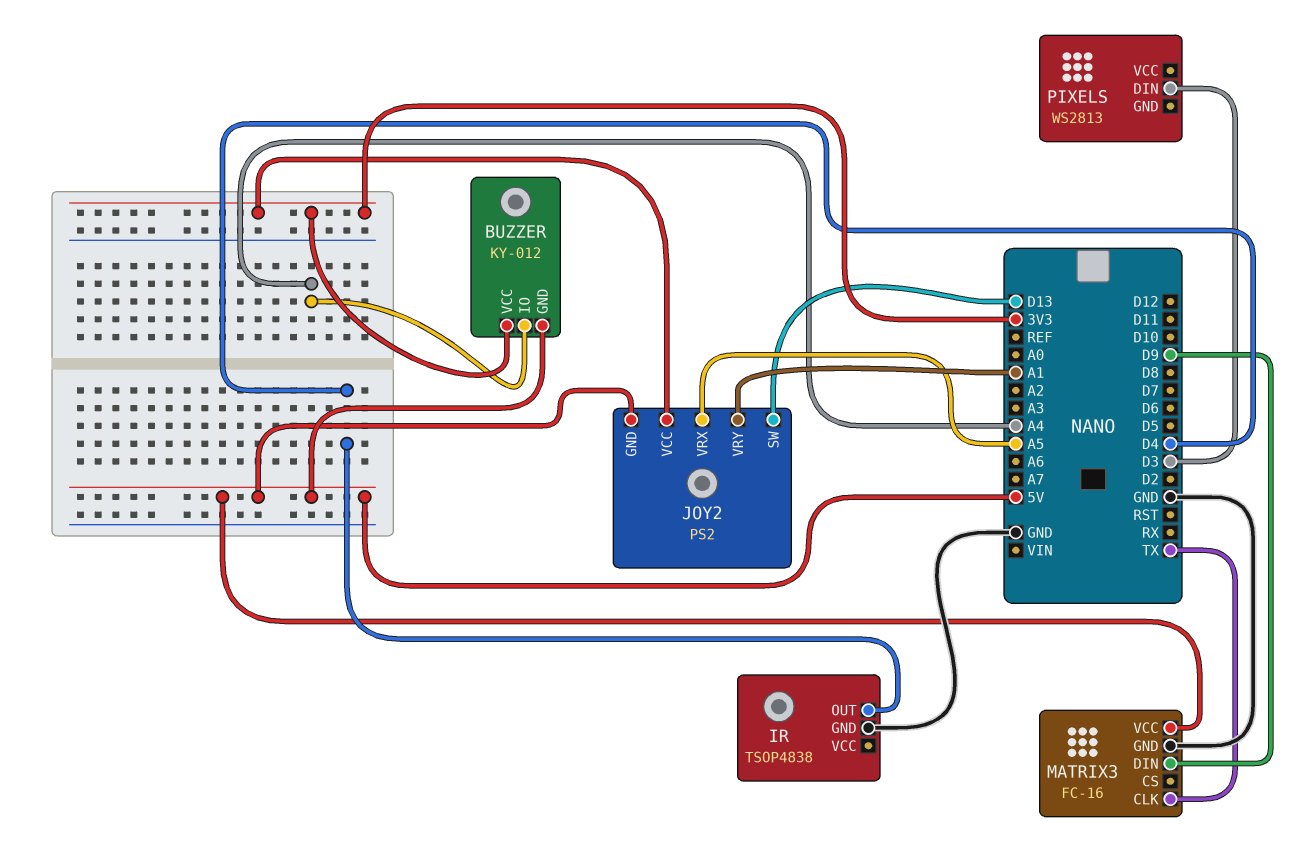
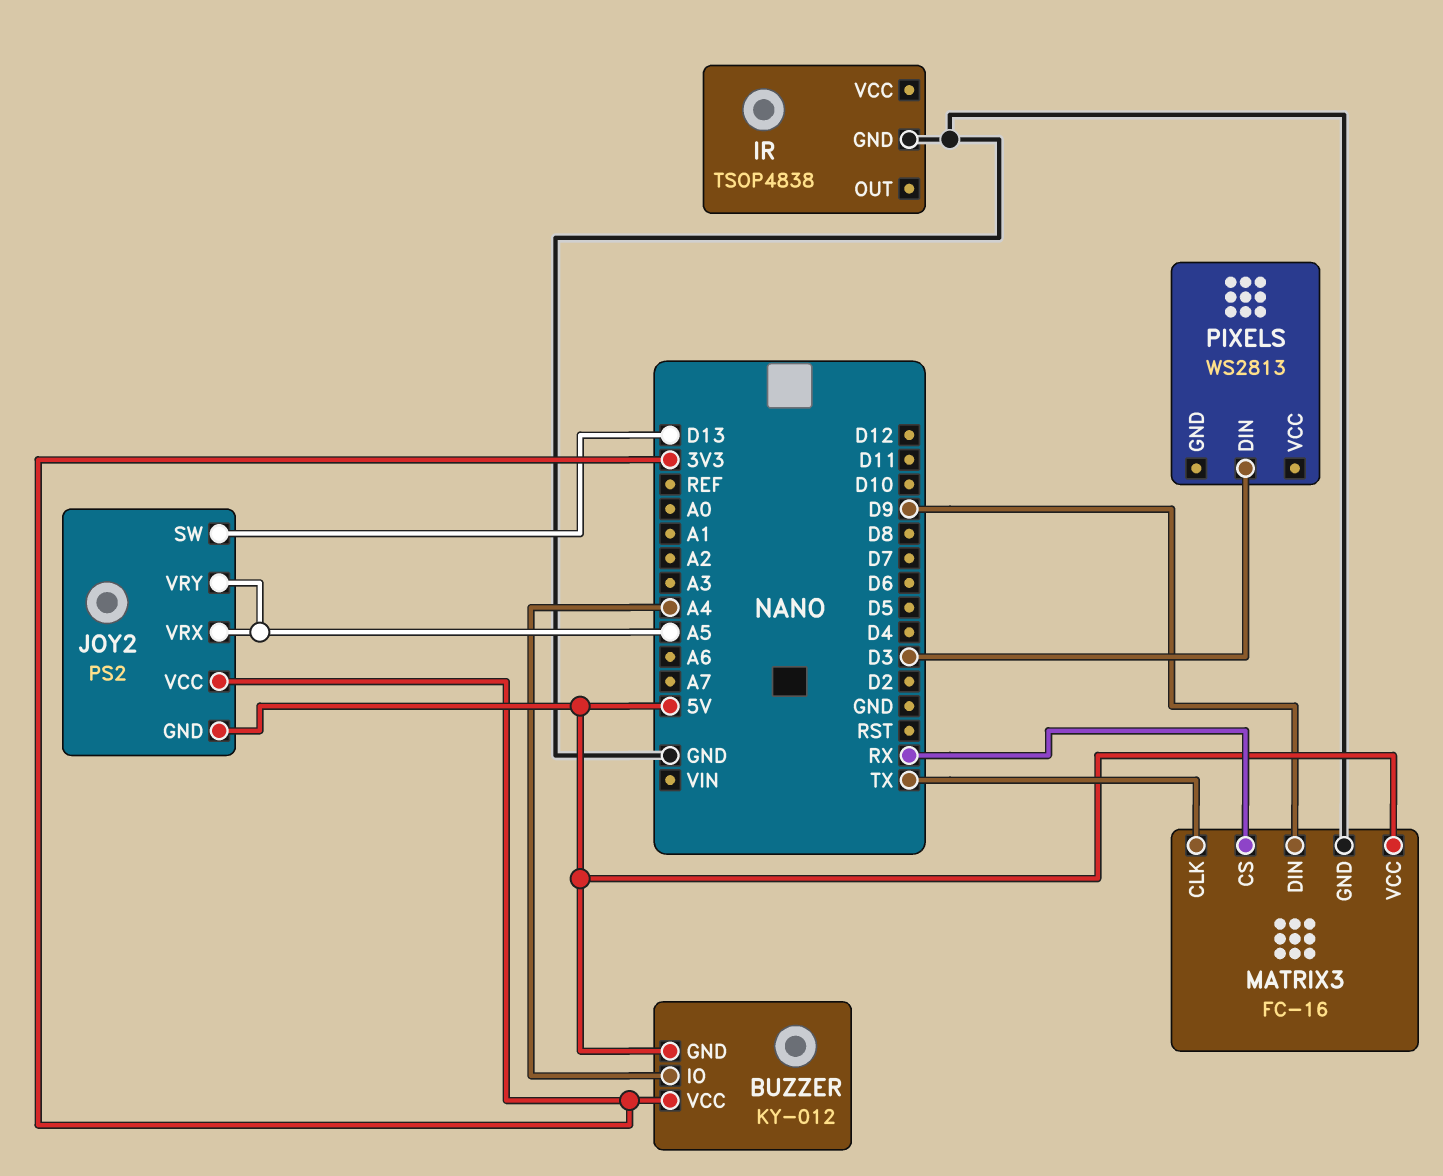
IR pin OUT: D4 -> none
JOY2 pin VRY: A1 -> A5
MATRIX3 pin CS: none -> RX

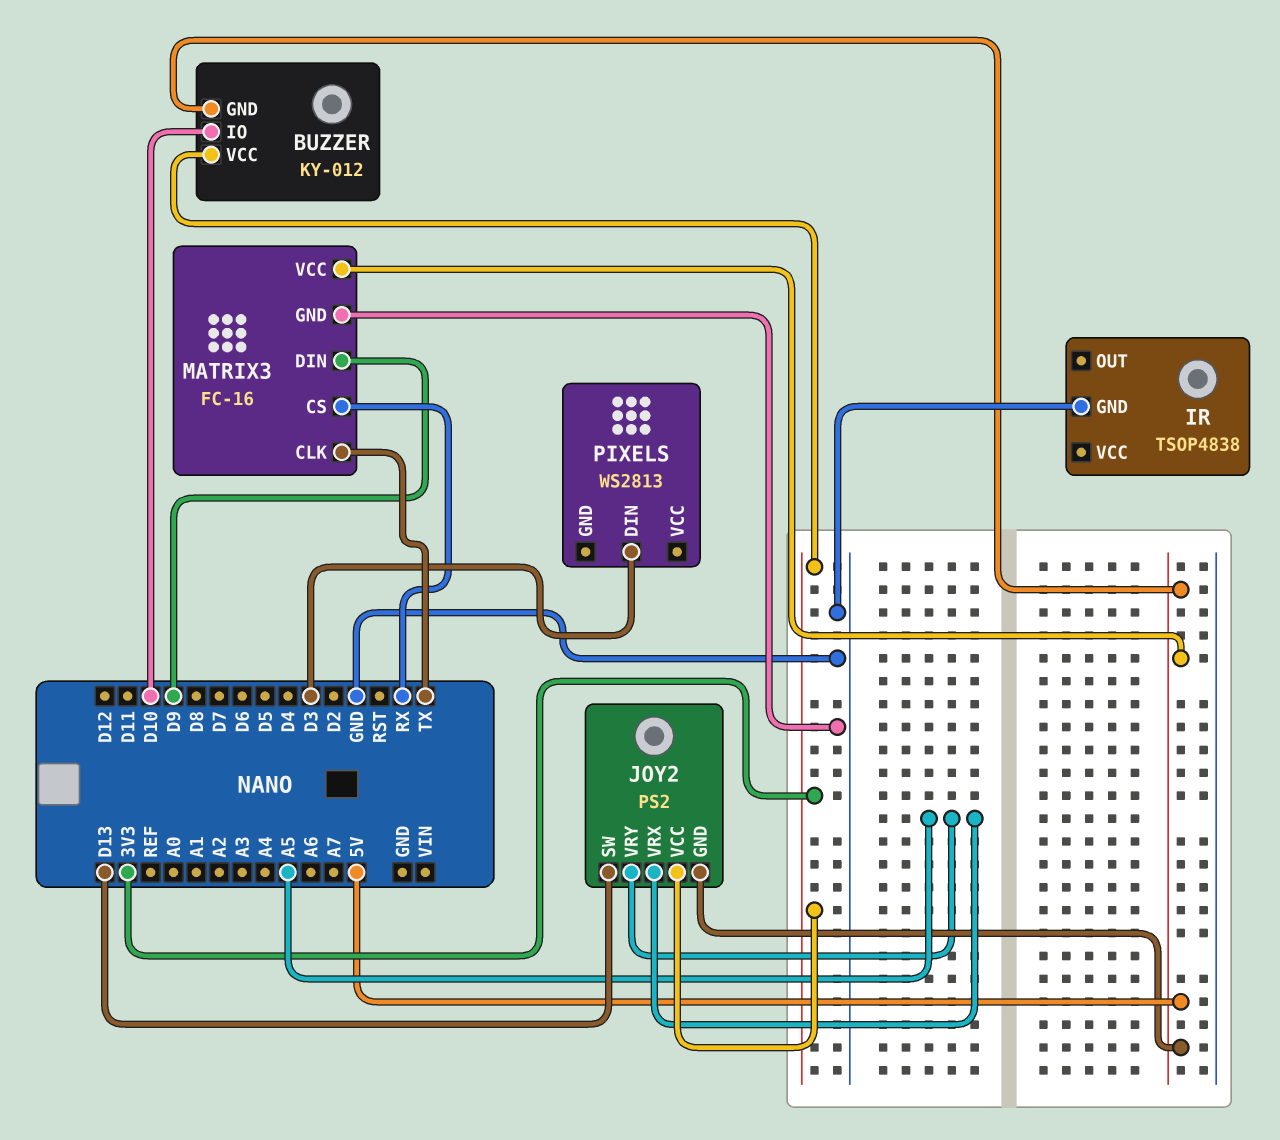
BUZZER pin IO: A4 -> D10

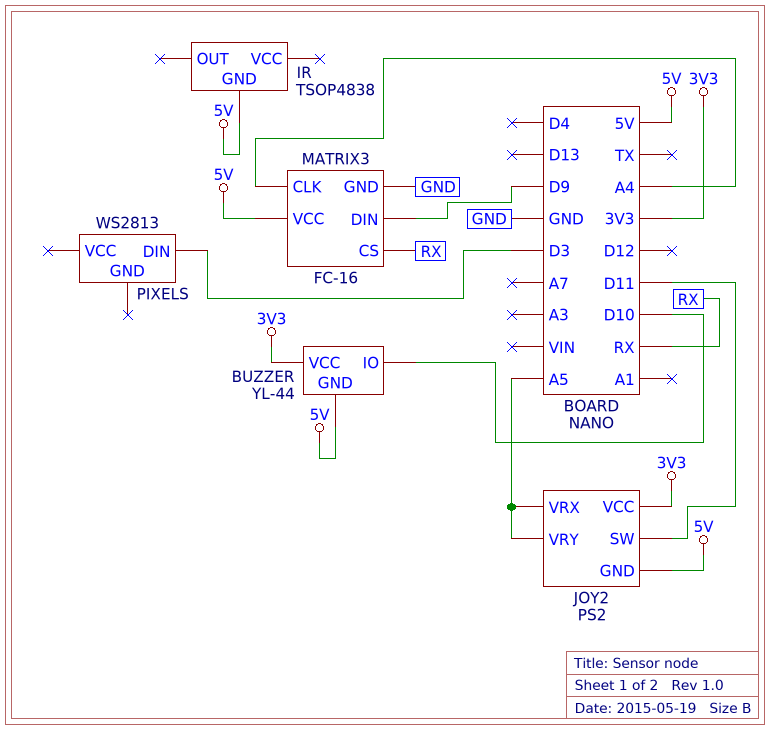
BUZZER: KY-012 -> YL-44
IR pin GND: GND -> 5V
JOY2 pin SW: D13 -> D11
MATRIX3 pin CLK: TX -> A4

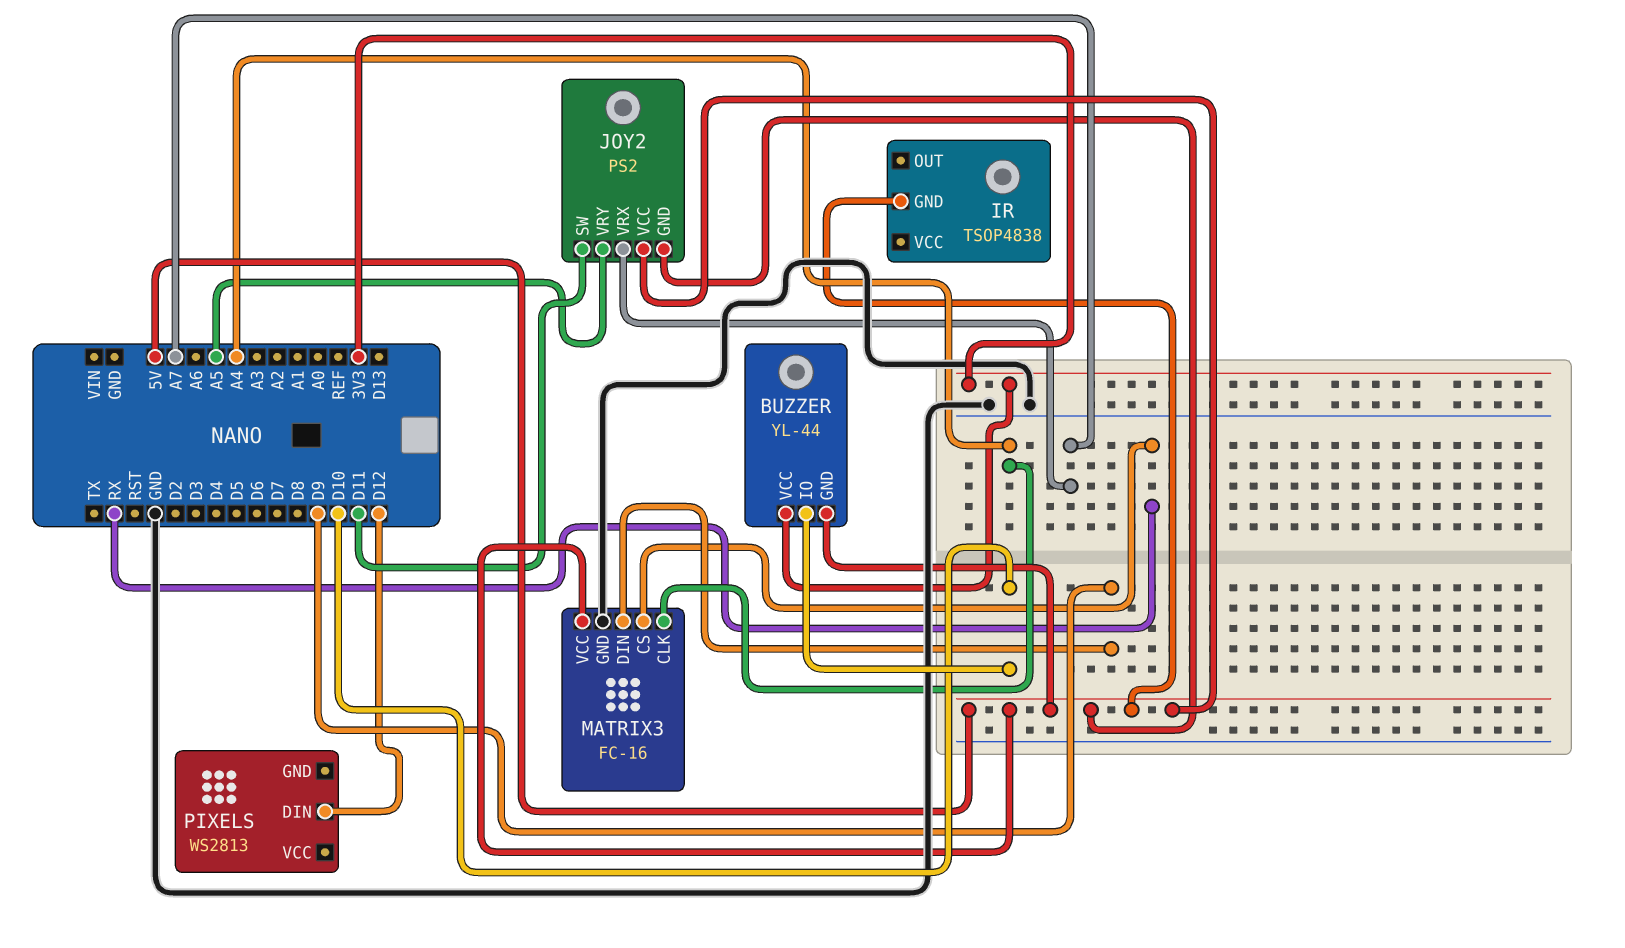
JOY2 pin VCC: 3V3 -> 5V
JOY2 pin VRX: A5 -> A7
PIXELS pin DIN: D3 -> D12

